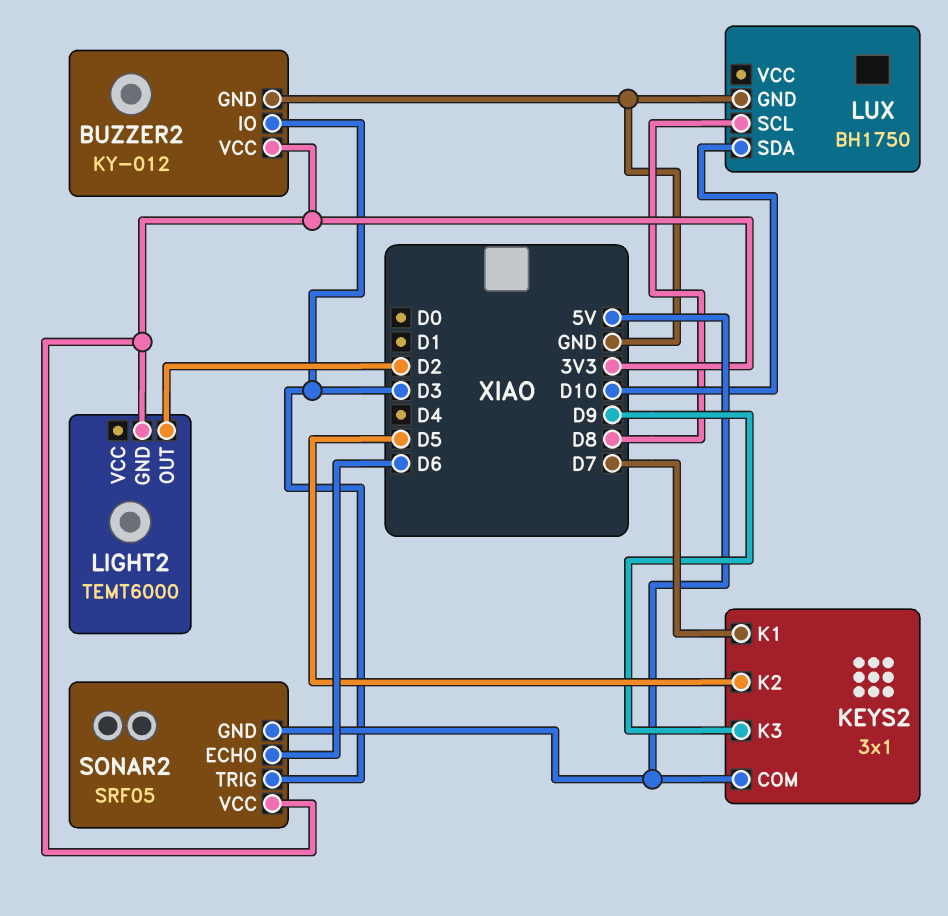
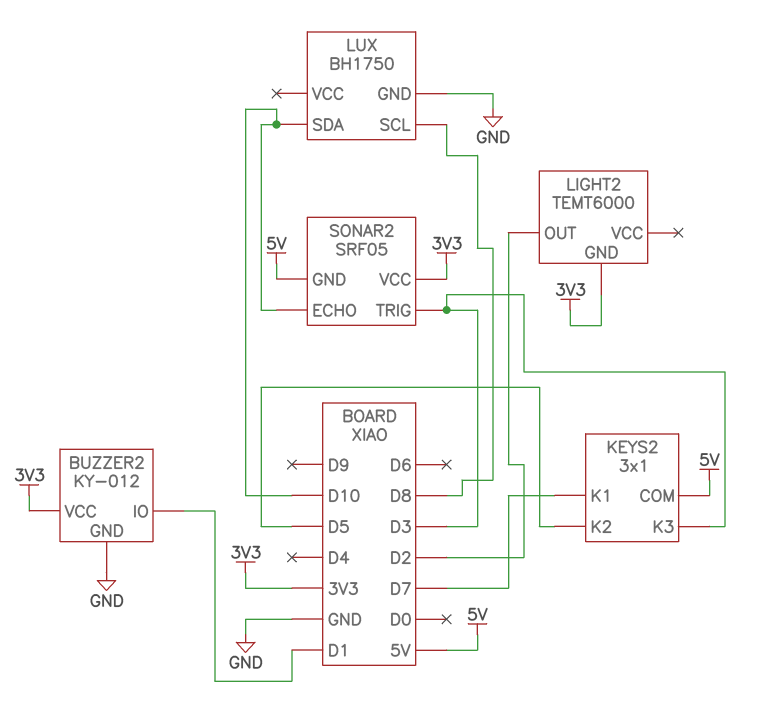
BUZZER2 pin IO: D3 -> D1
KEYS2 pin K3: D9 -> D3
SONAR2 pin ECHO: D6 -> D10

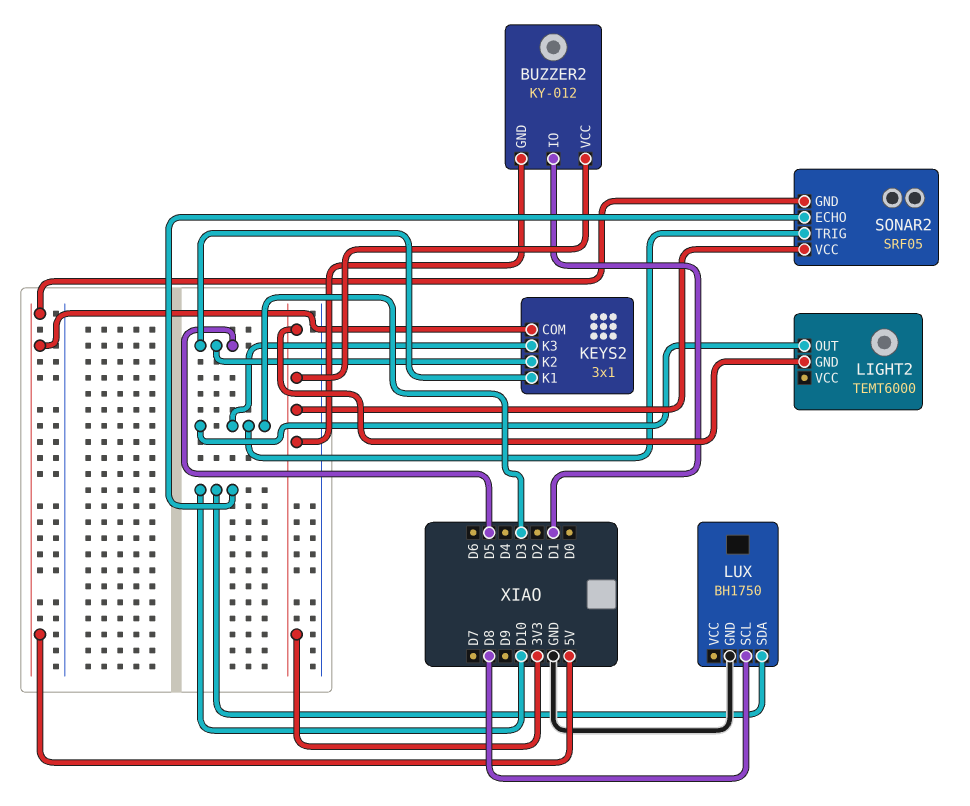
BUZZER2 pin GND: GND -> 3V3
KEYS2 pin K1: D7 -> D5
LIGHT2 pin OUT: D2 -> D3

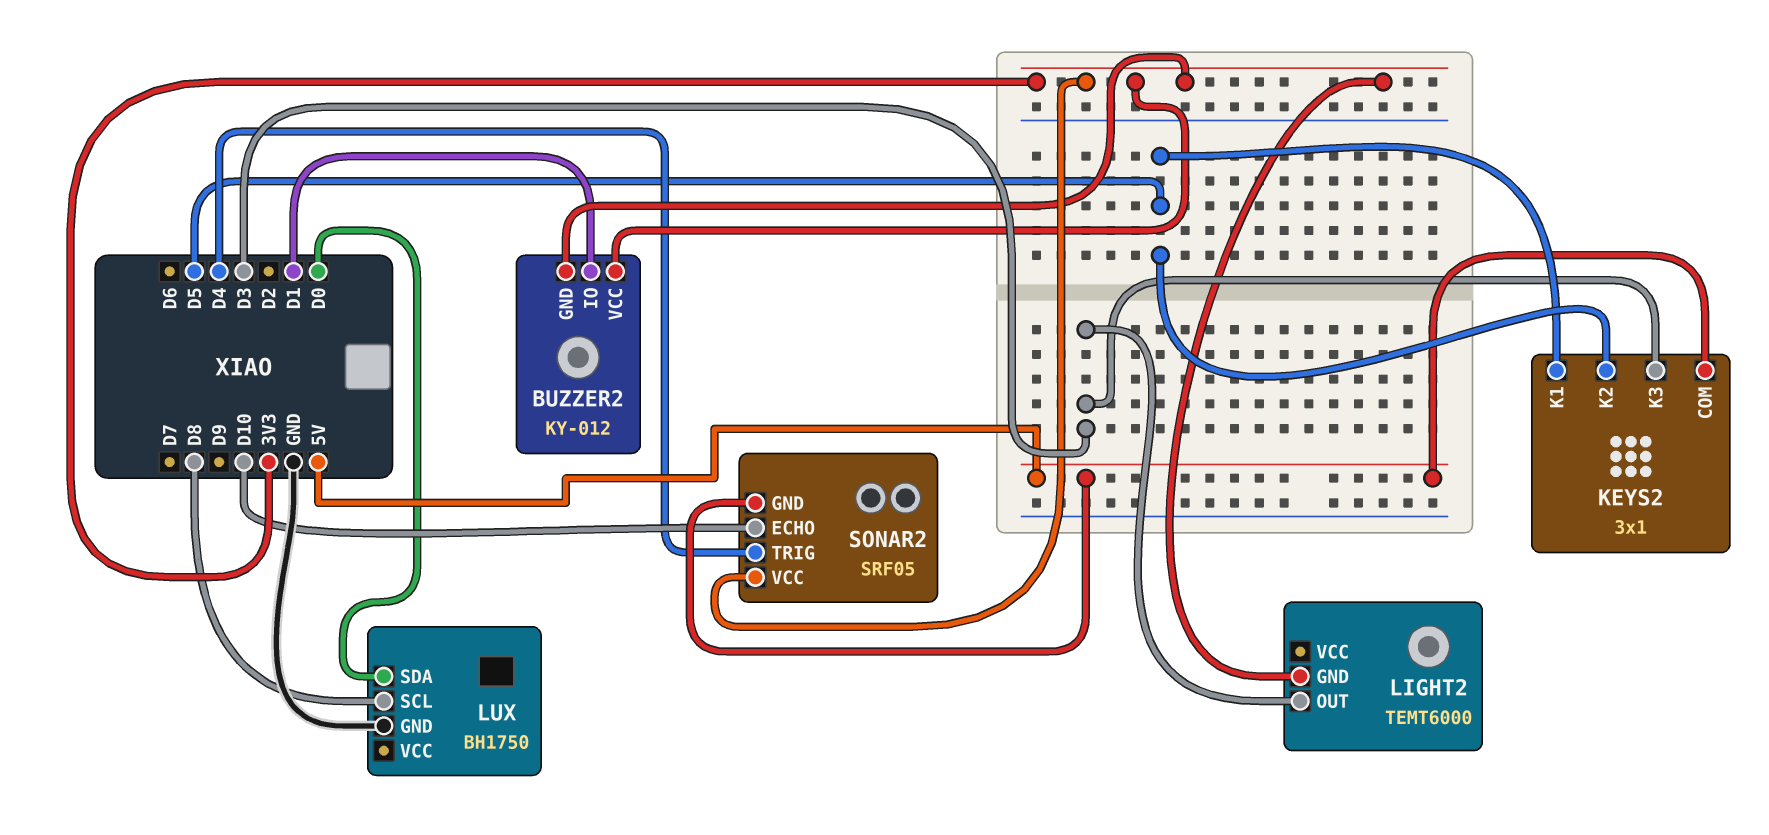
LUX pin SDA: D10 -> D0
SONAR2 pin TRIG: D3 -> D4

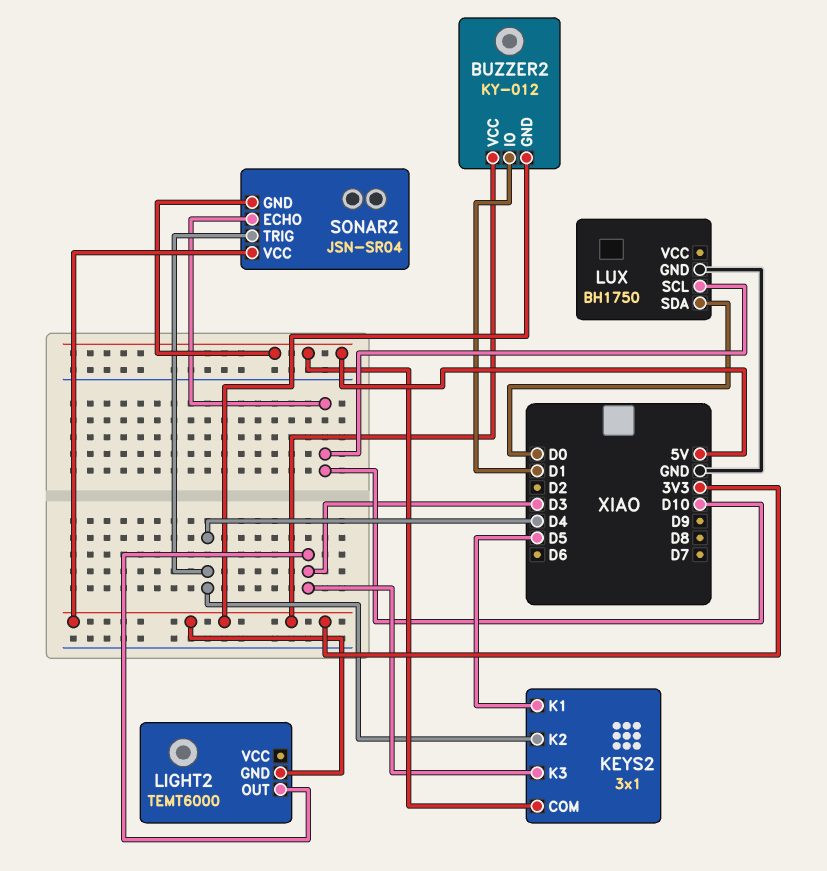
KEYS2 pin K2: D5 -> D4
LUX pin SCL: D8 -> D10
SONAR2: SRF05 -> JSN-SR04

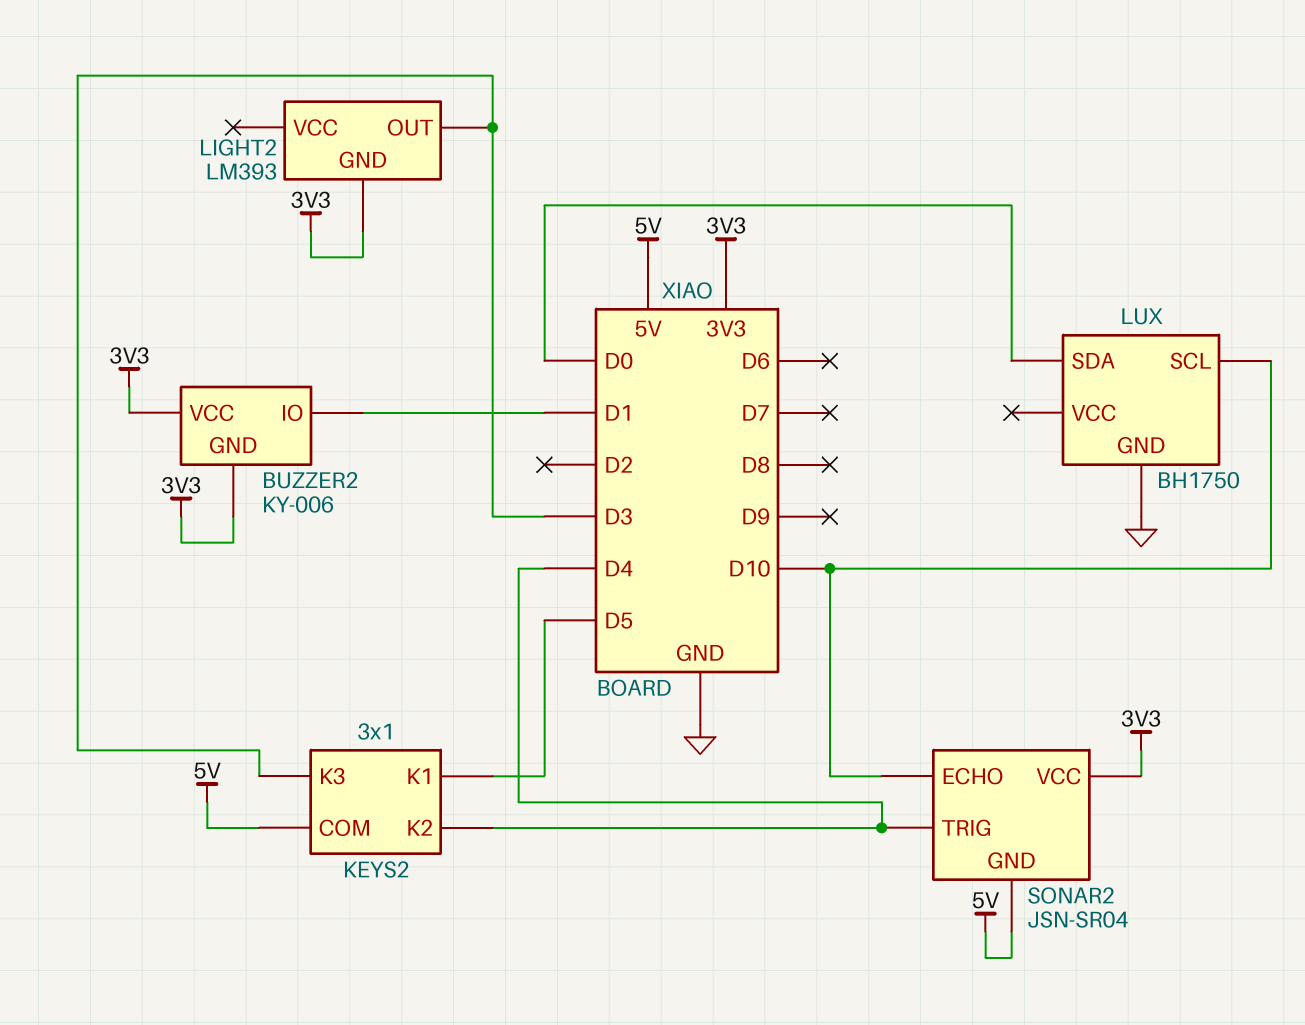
BUZZER2: KY-012 -> KY-006
LIGHT2: TEMT6000 -> LM393

